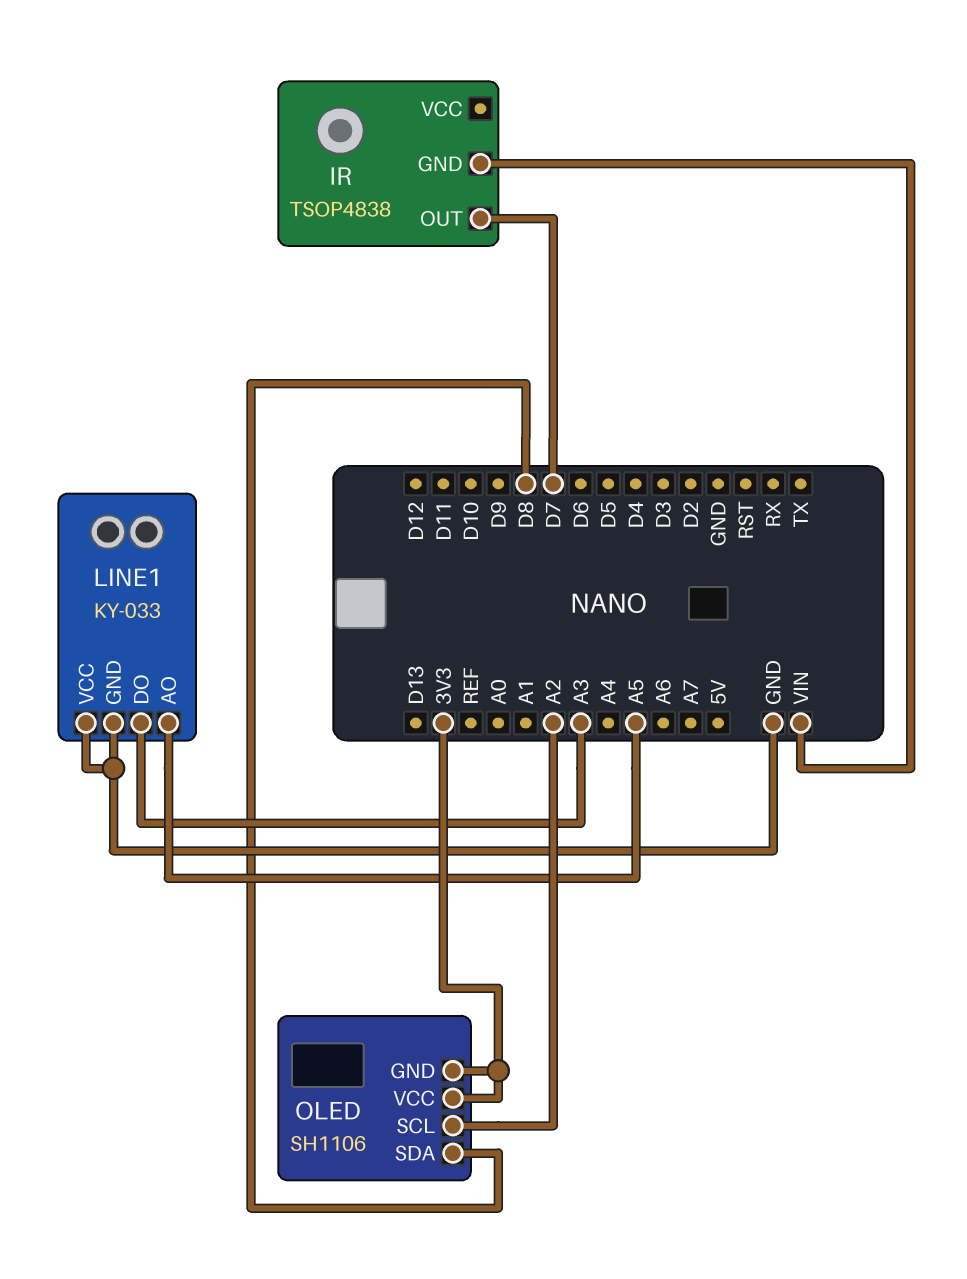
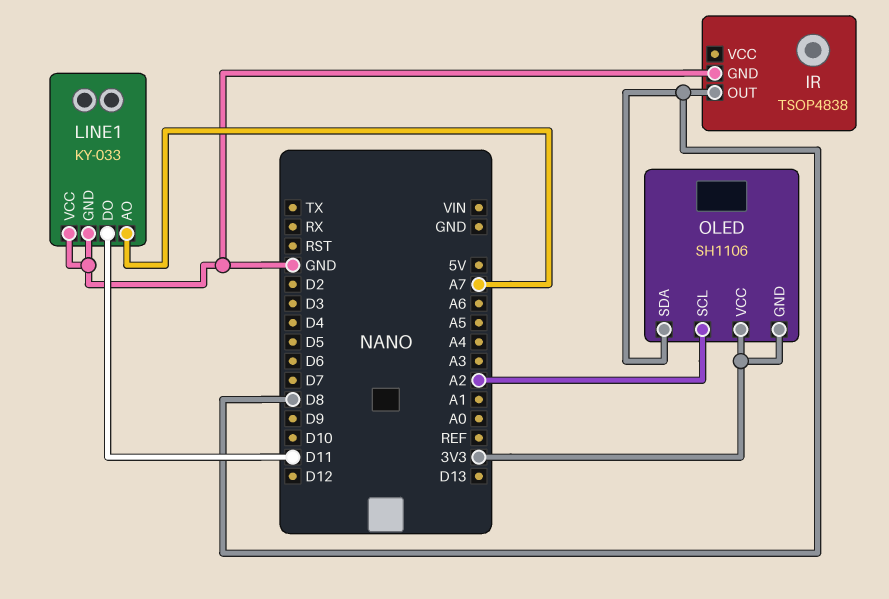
IR pin GND: VIN -> GND
IR pin OUT: D7 -> D8
LINE1 pin AO: A5 -> A7
LINE1 pin DO: A3 -> D11

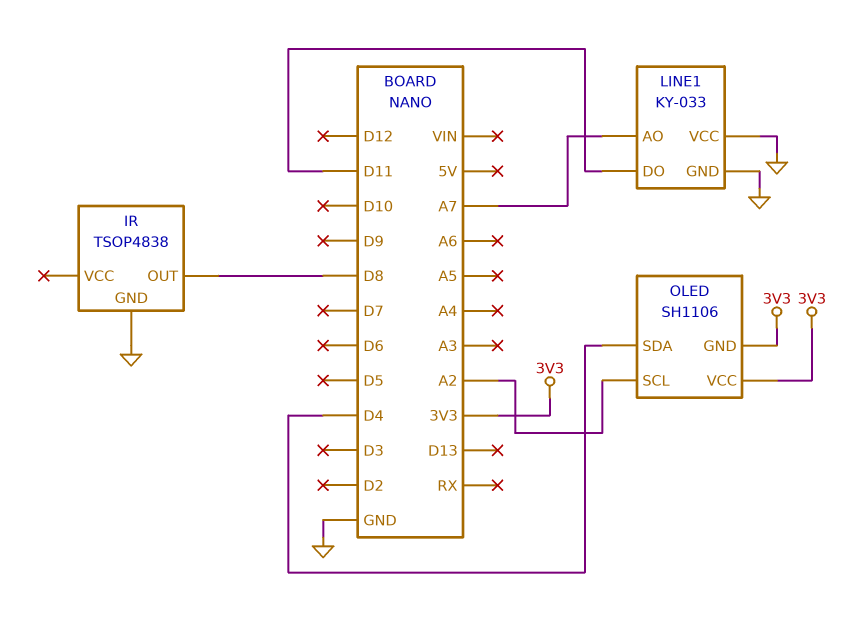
OLED pin SDA: D8 -> D4

